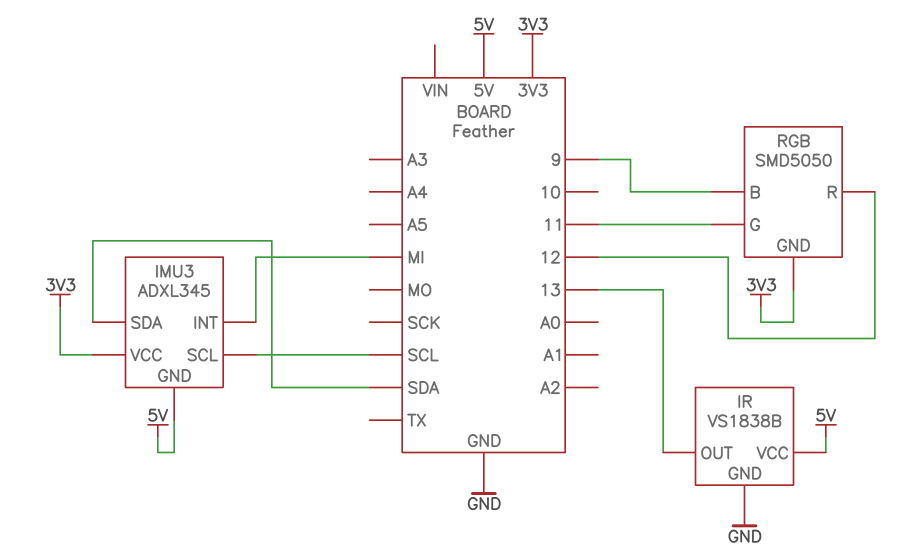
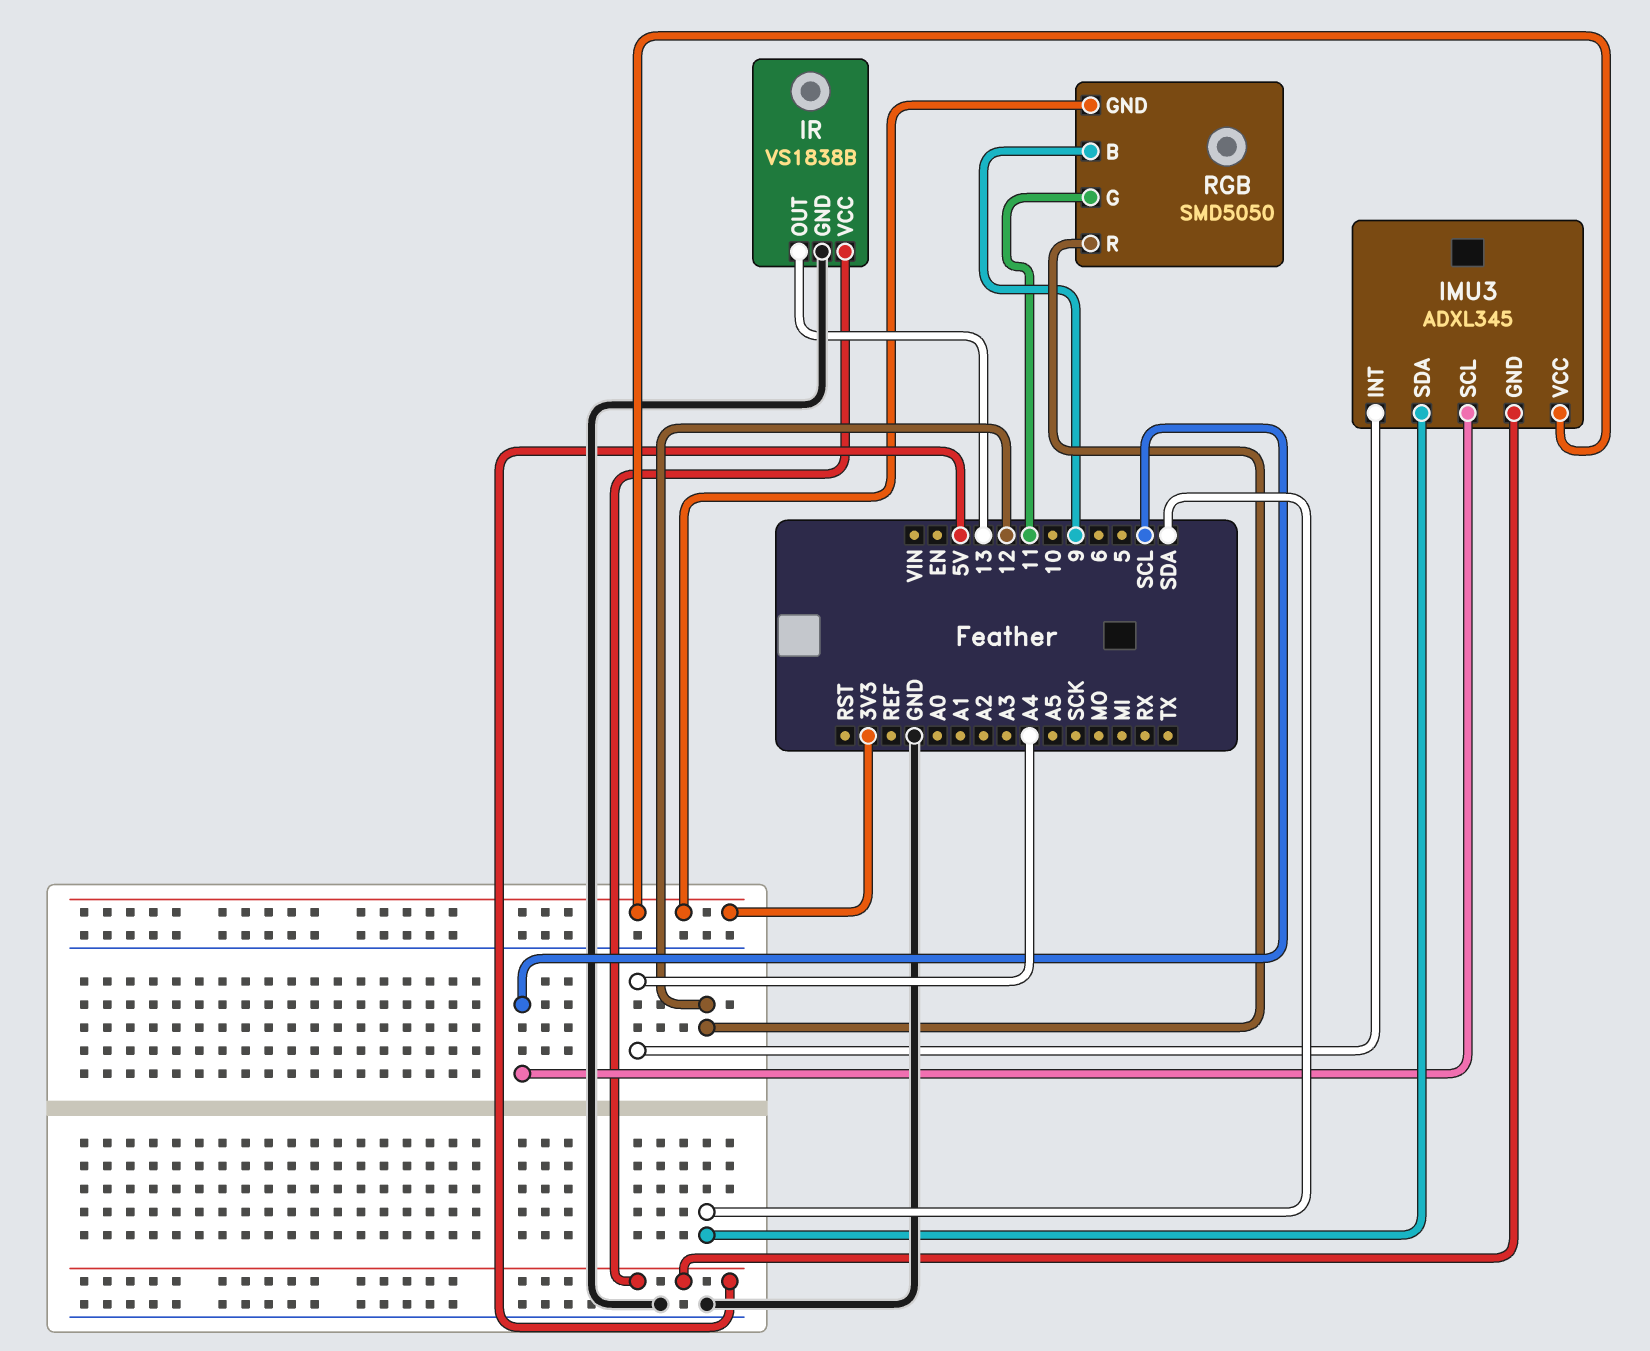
IMU3 pin INT: MI -> A4

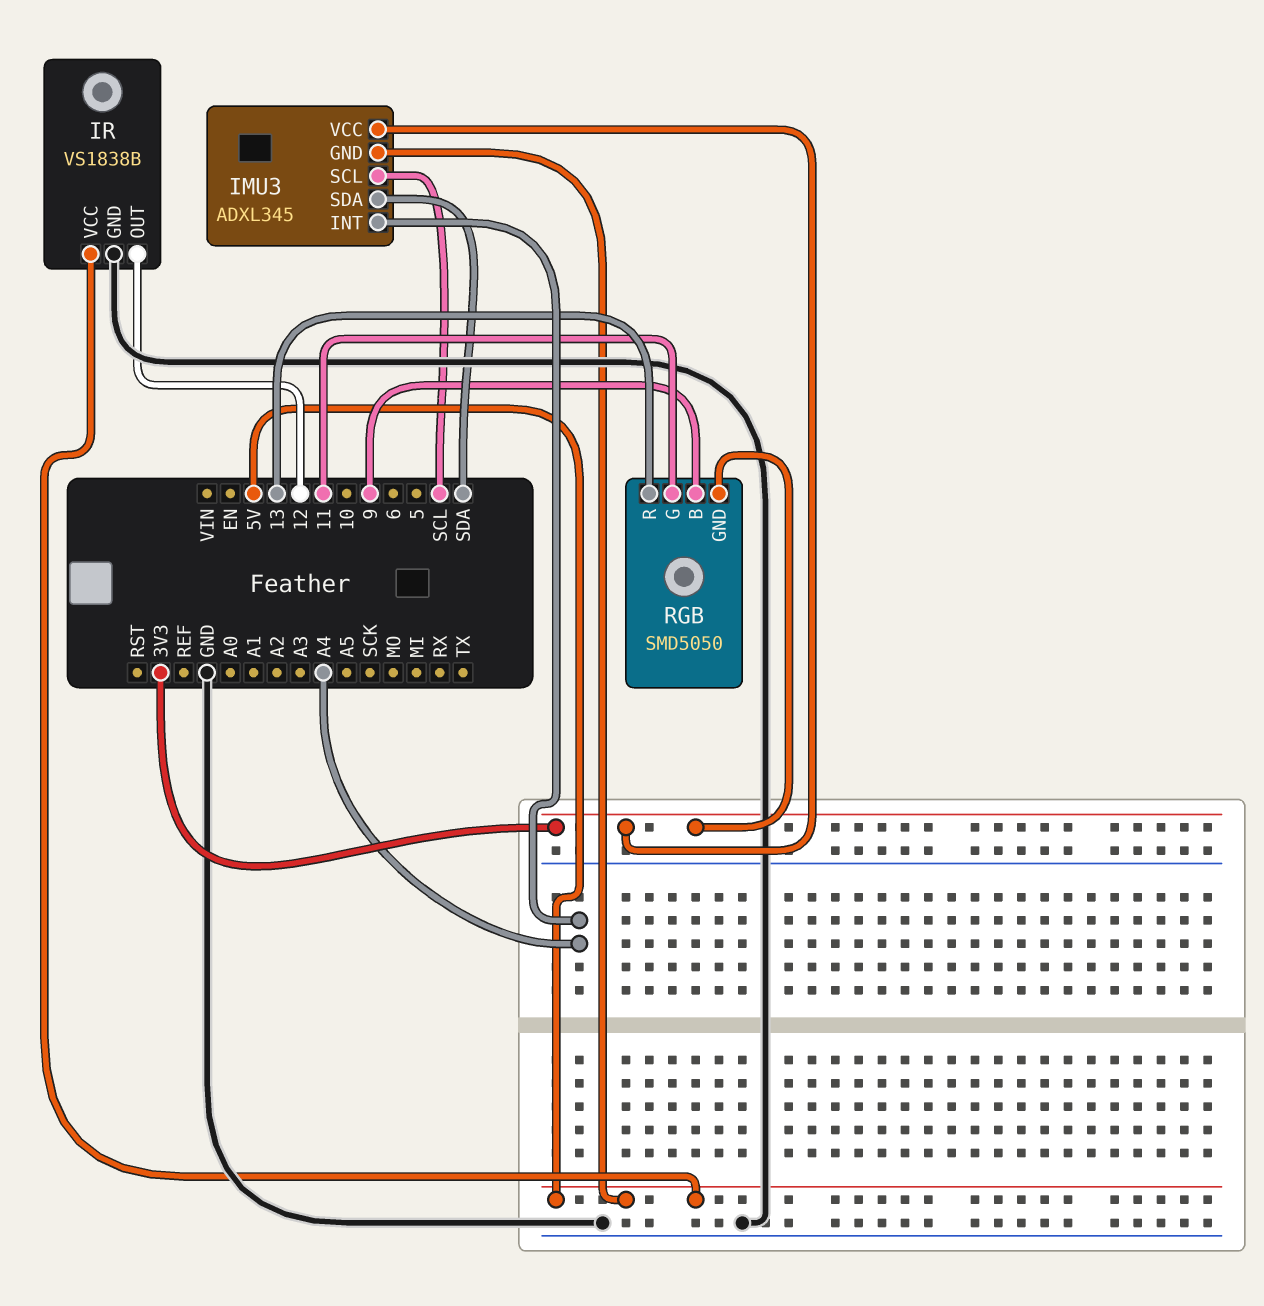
IR pin OUT: 13 -> 12
RGB pin R: 12 -> 13

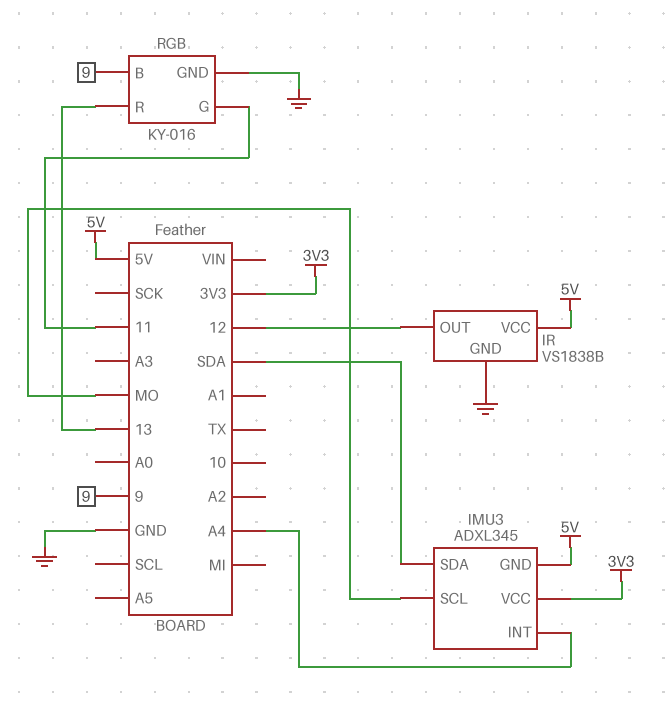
IMU3 pin SCL: SCL -> MO
RGB: SMD5050 -> KY-016
RGB pin GND: 3V3 -> GND

